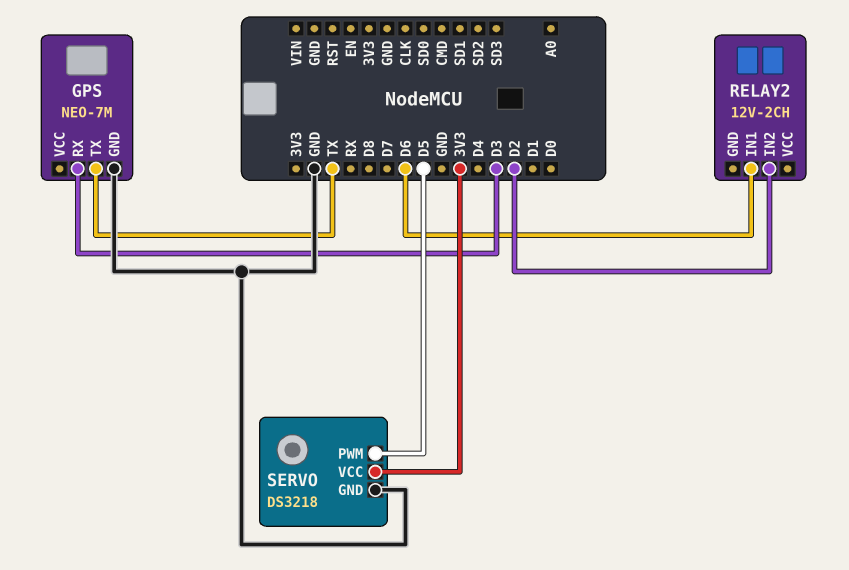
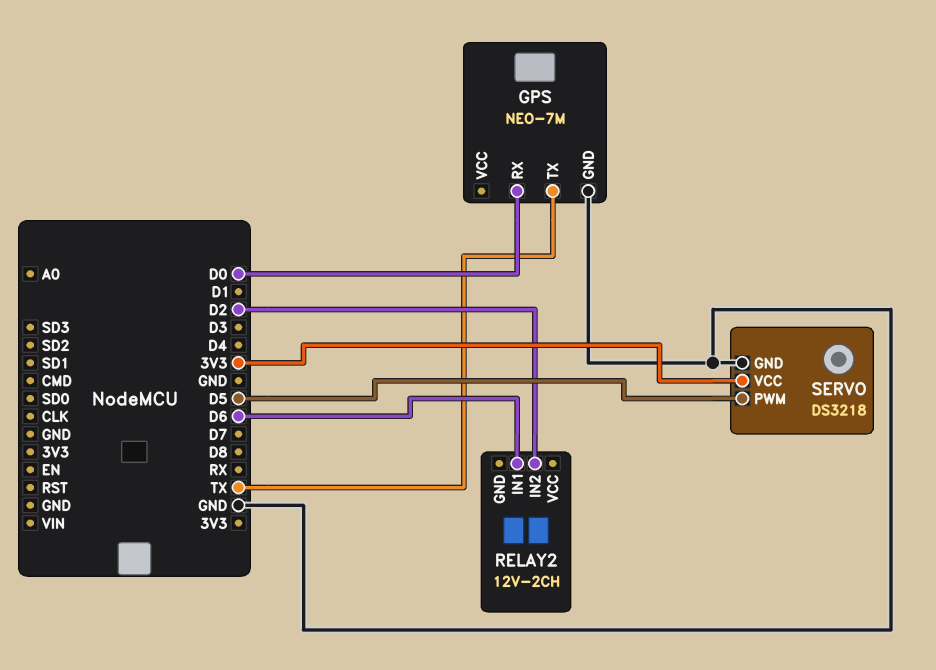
GPS pin RX: D3 -> D0

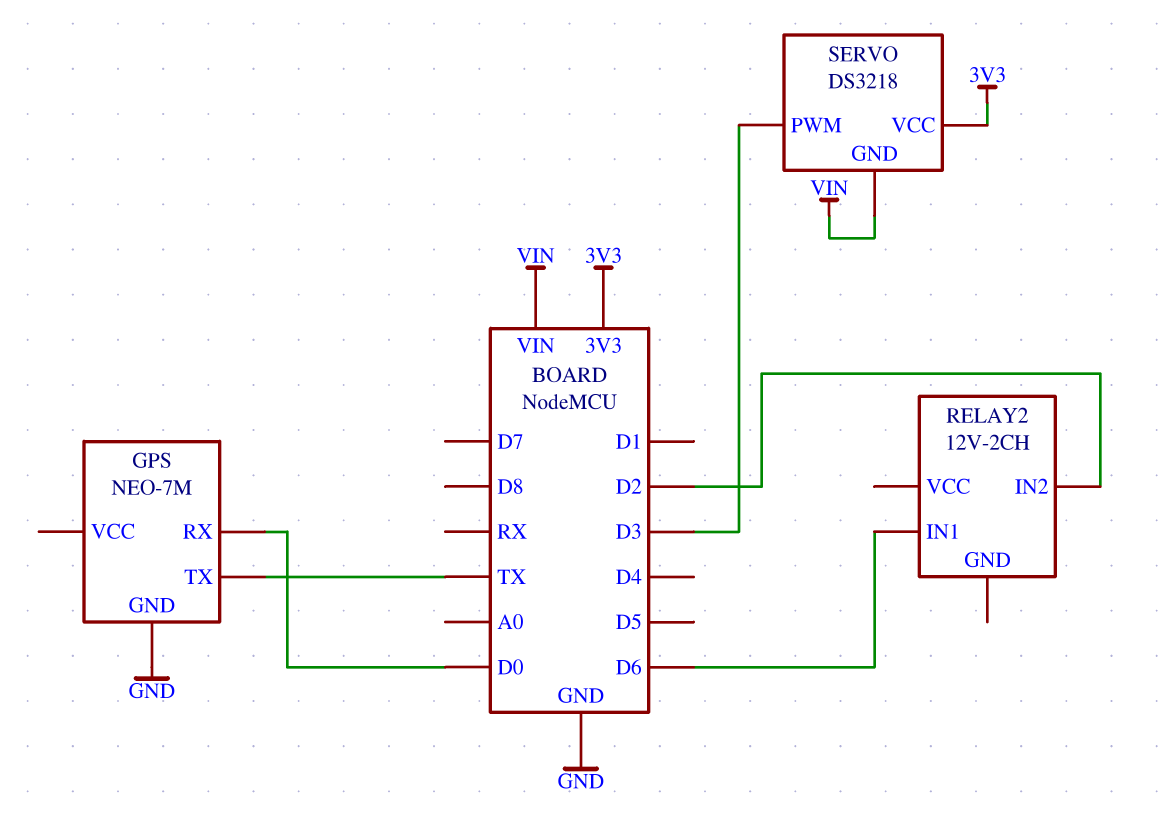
SERVO pin GND: GND -> VIN
SERVO pin PWM: D5 -> D3

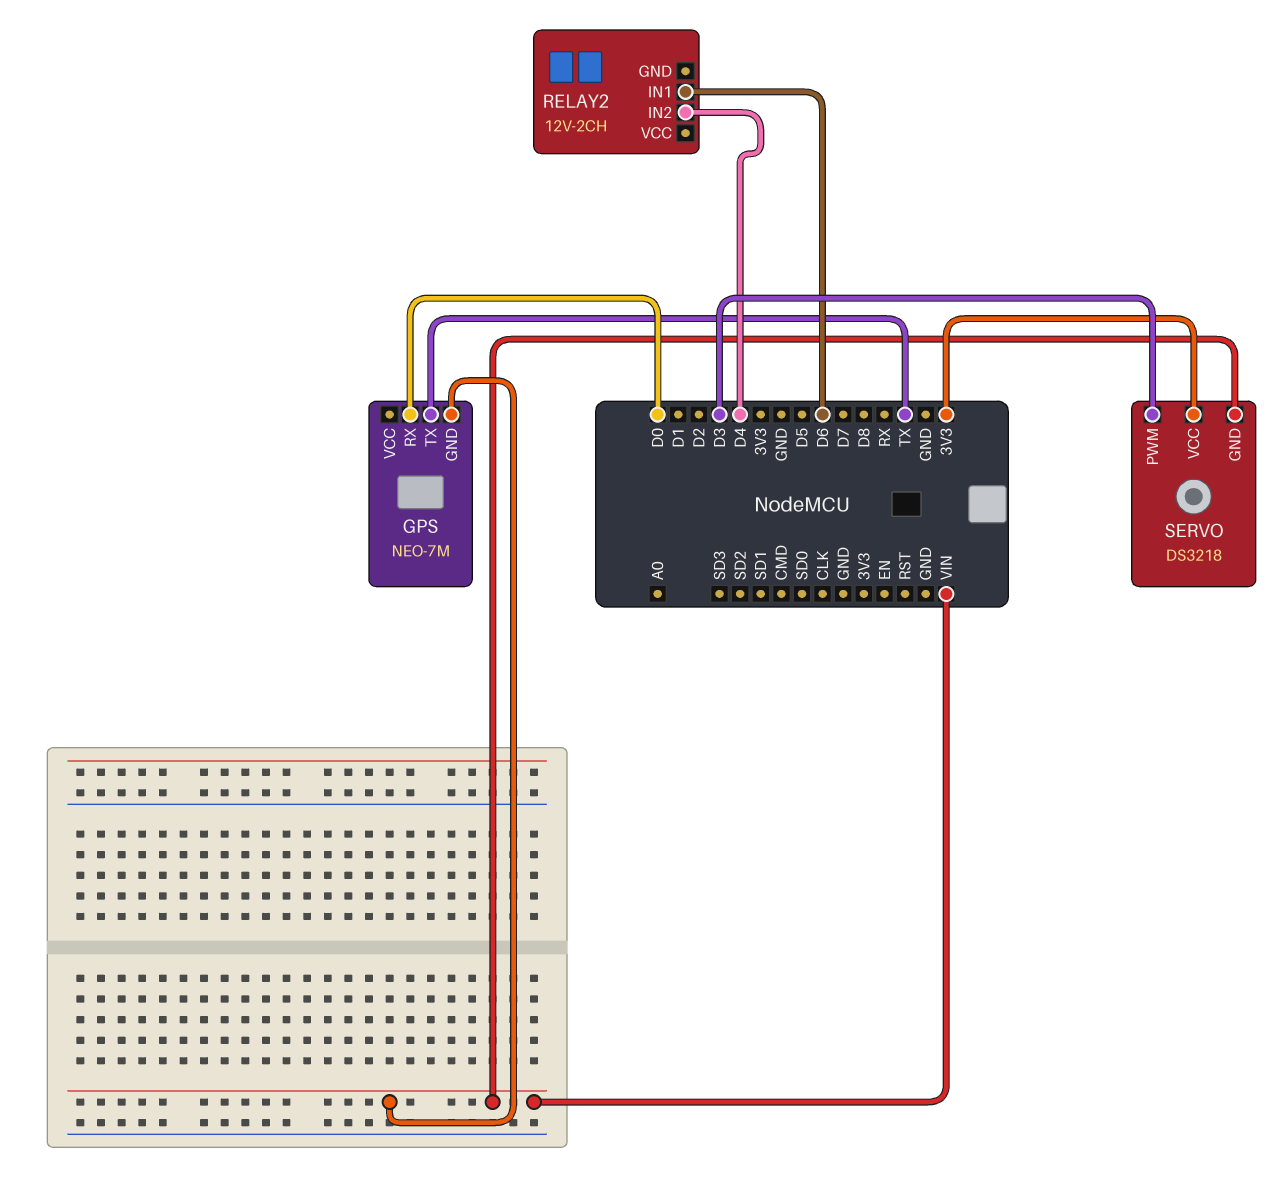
GPS pin GND: GND -> VIN
RELAY2 pin IN2: D2 -> D4

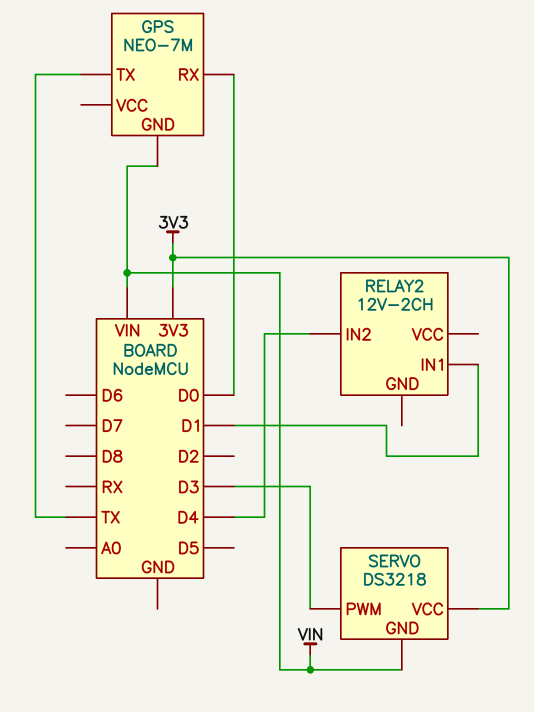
RELAY2 pin IN1: D6 -> D1

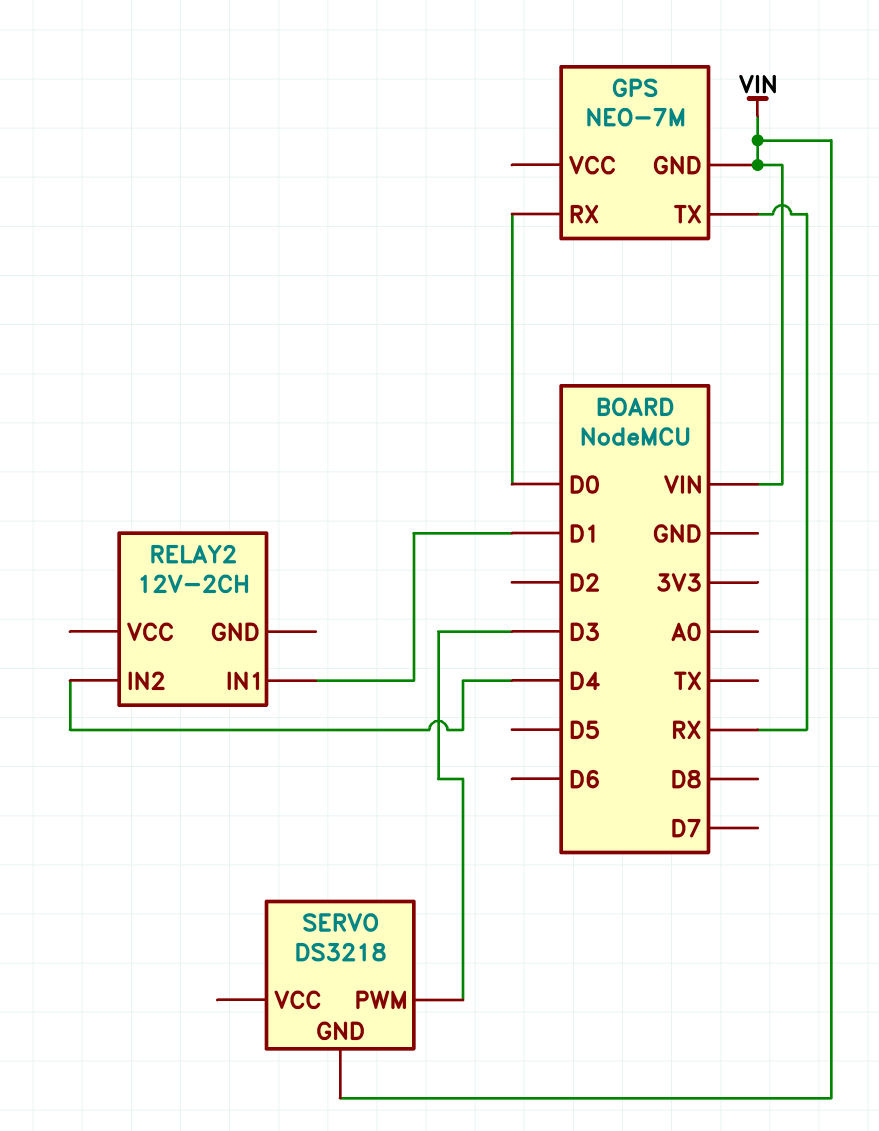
GPS pin TX: TX -> RX
SERVO pin VCC: 3V3 -> none

